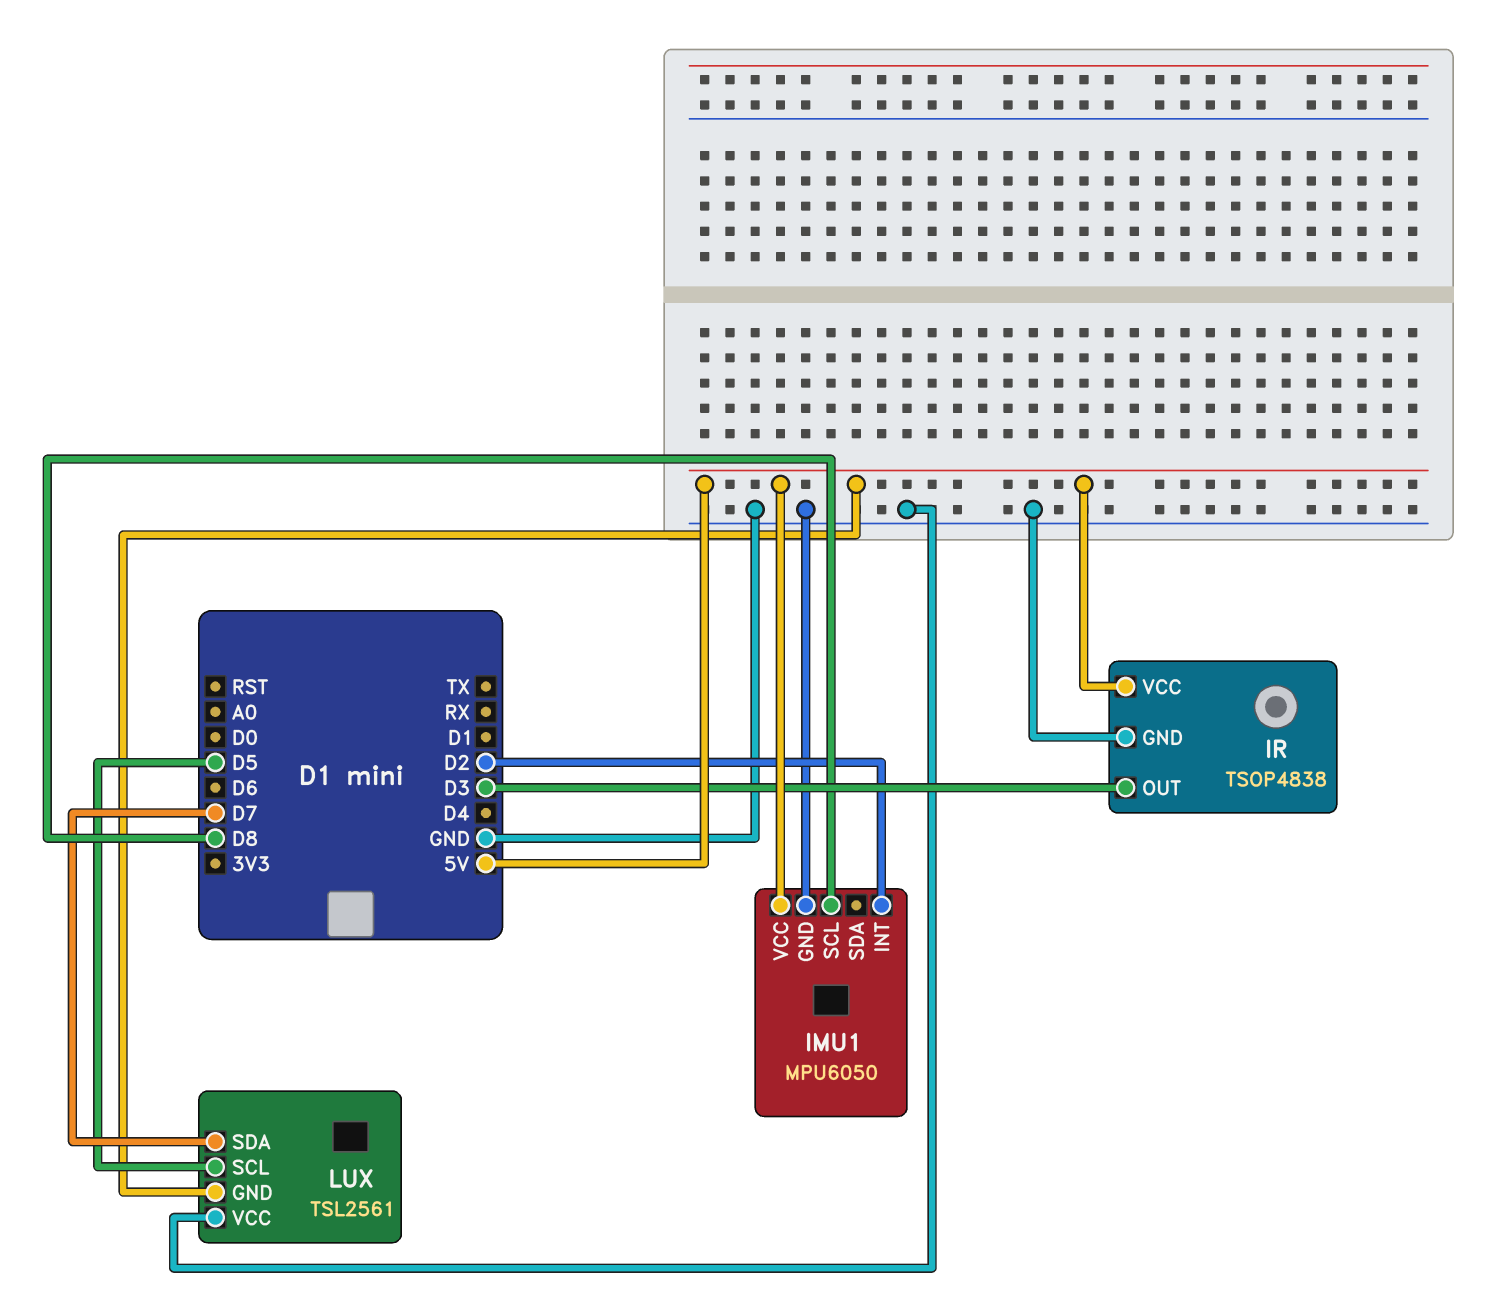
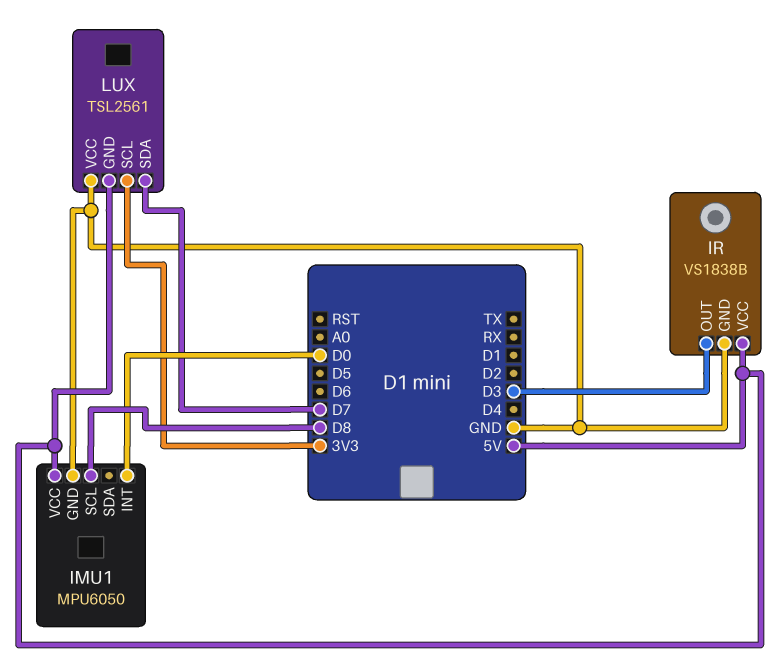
IMU1 pin INT: D2 -> D0
IR: TSOP4838 -> VS1838B
LUX pin SCL: D5 -> 3V3

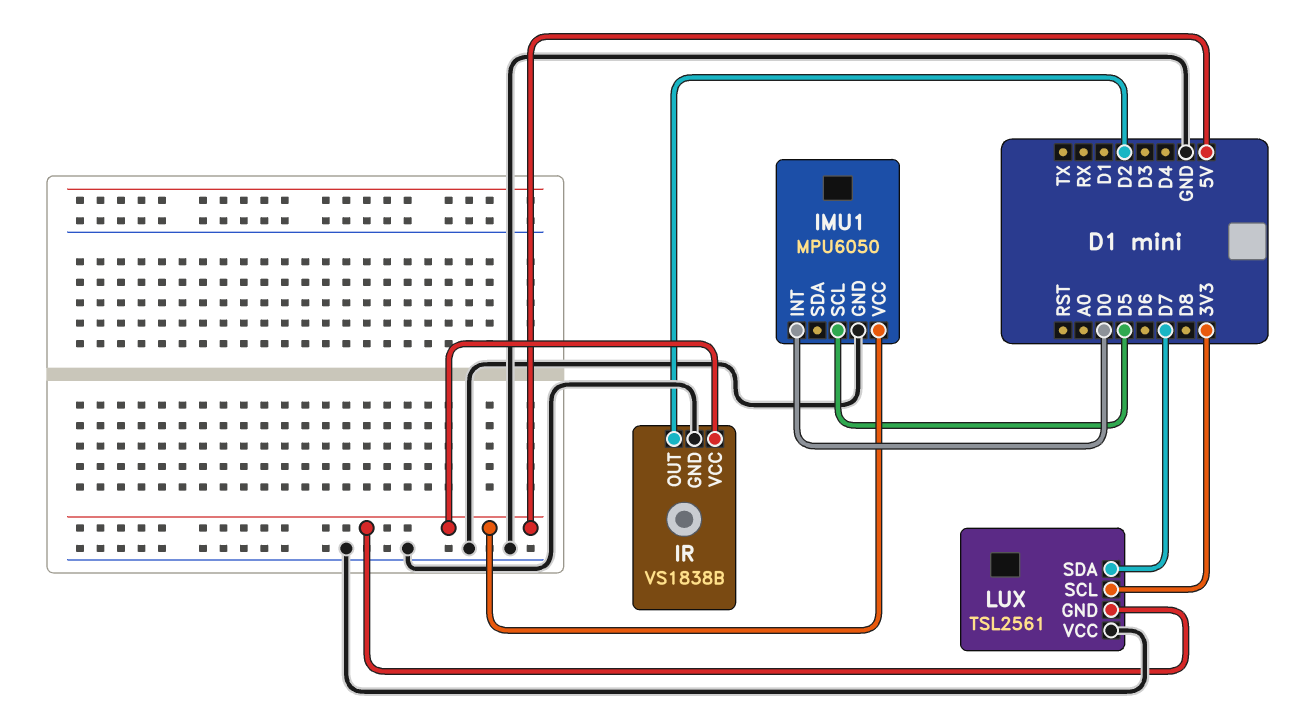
IMU1 pin SCL: D8 -> D5
IR pin OUT: D3 -> D2

